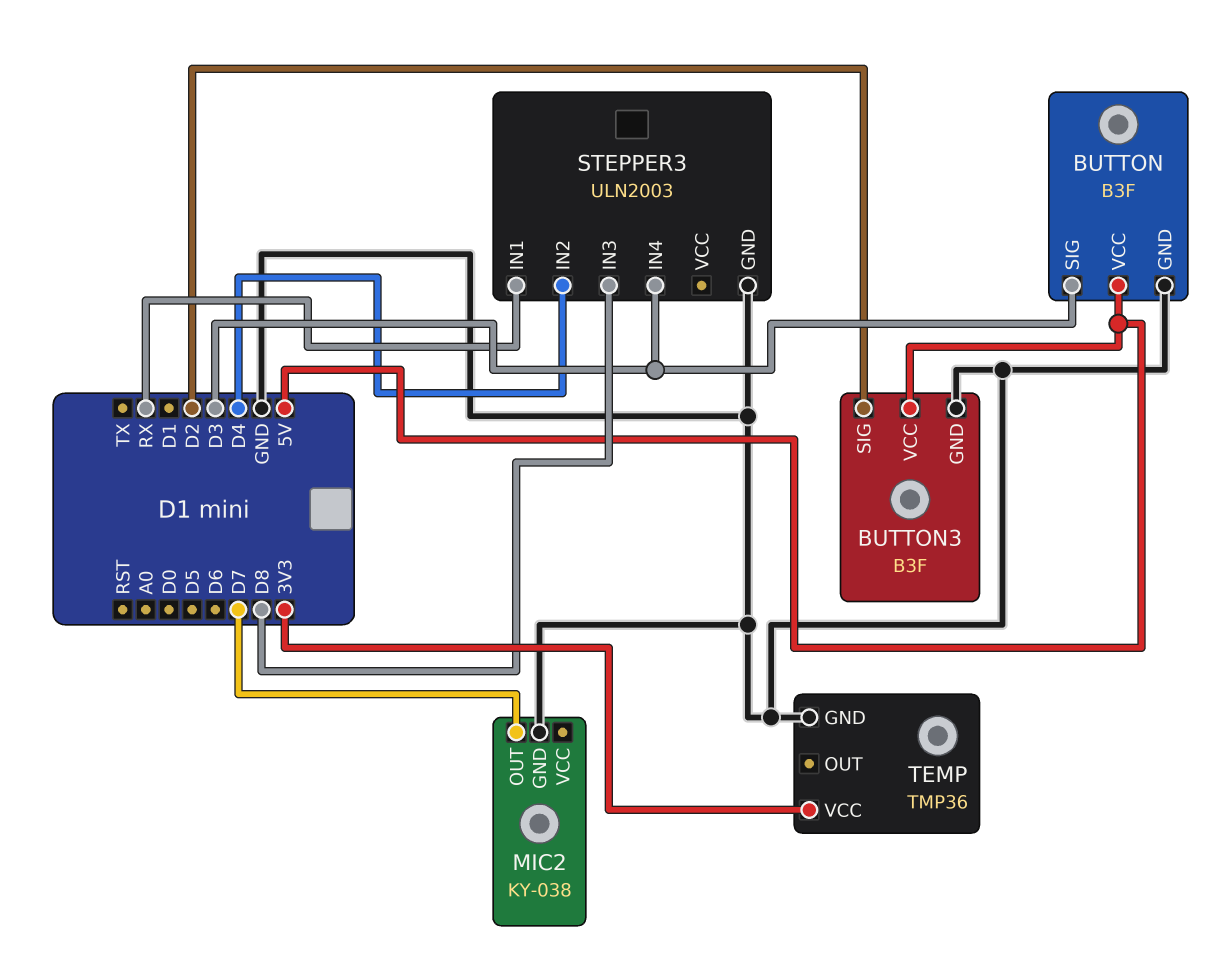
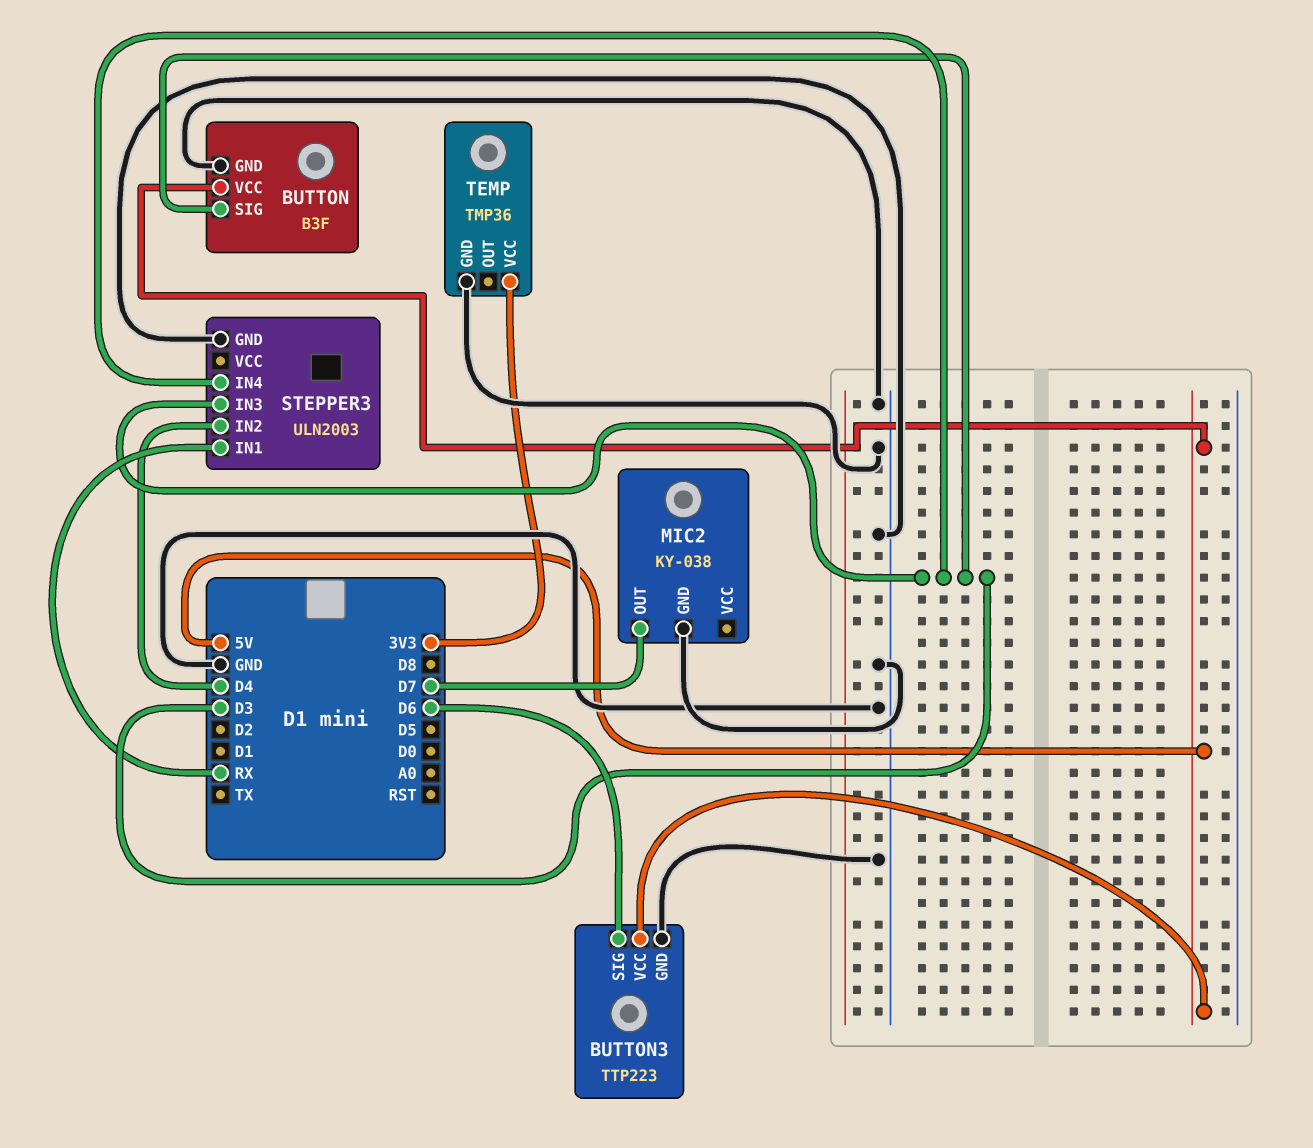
BUTTON3: B3F -> TTP223
BUTTON3 pin SIG: D2 -> D6
STEPPER3 pin IN3: D8 -> D3

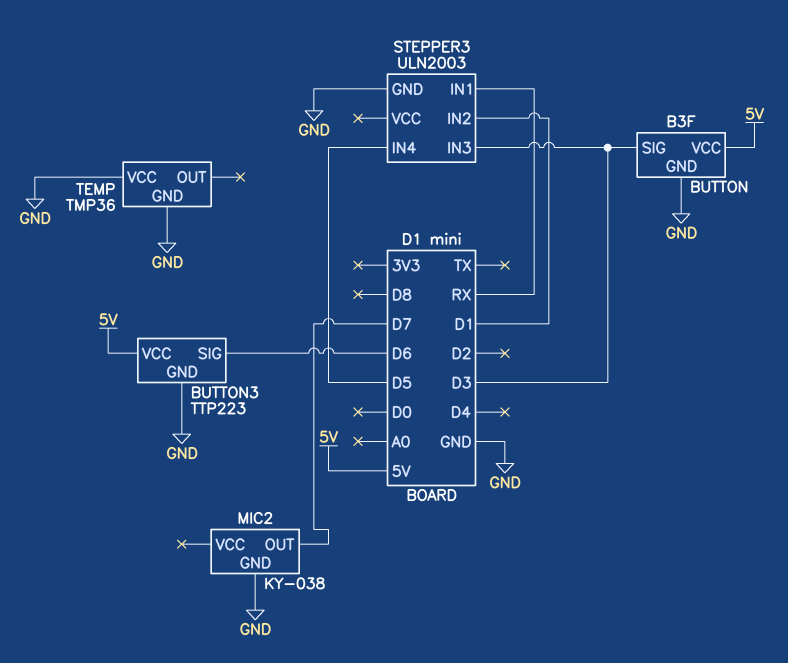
STEPPER3 pin IN2: D4 -> D1
STEPPER3 pin IN4: D3 -> D5
TEMP pin VCC: 3V3 -> GND

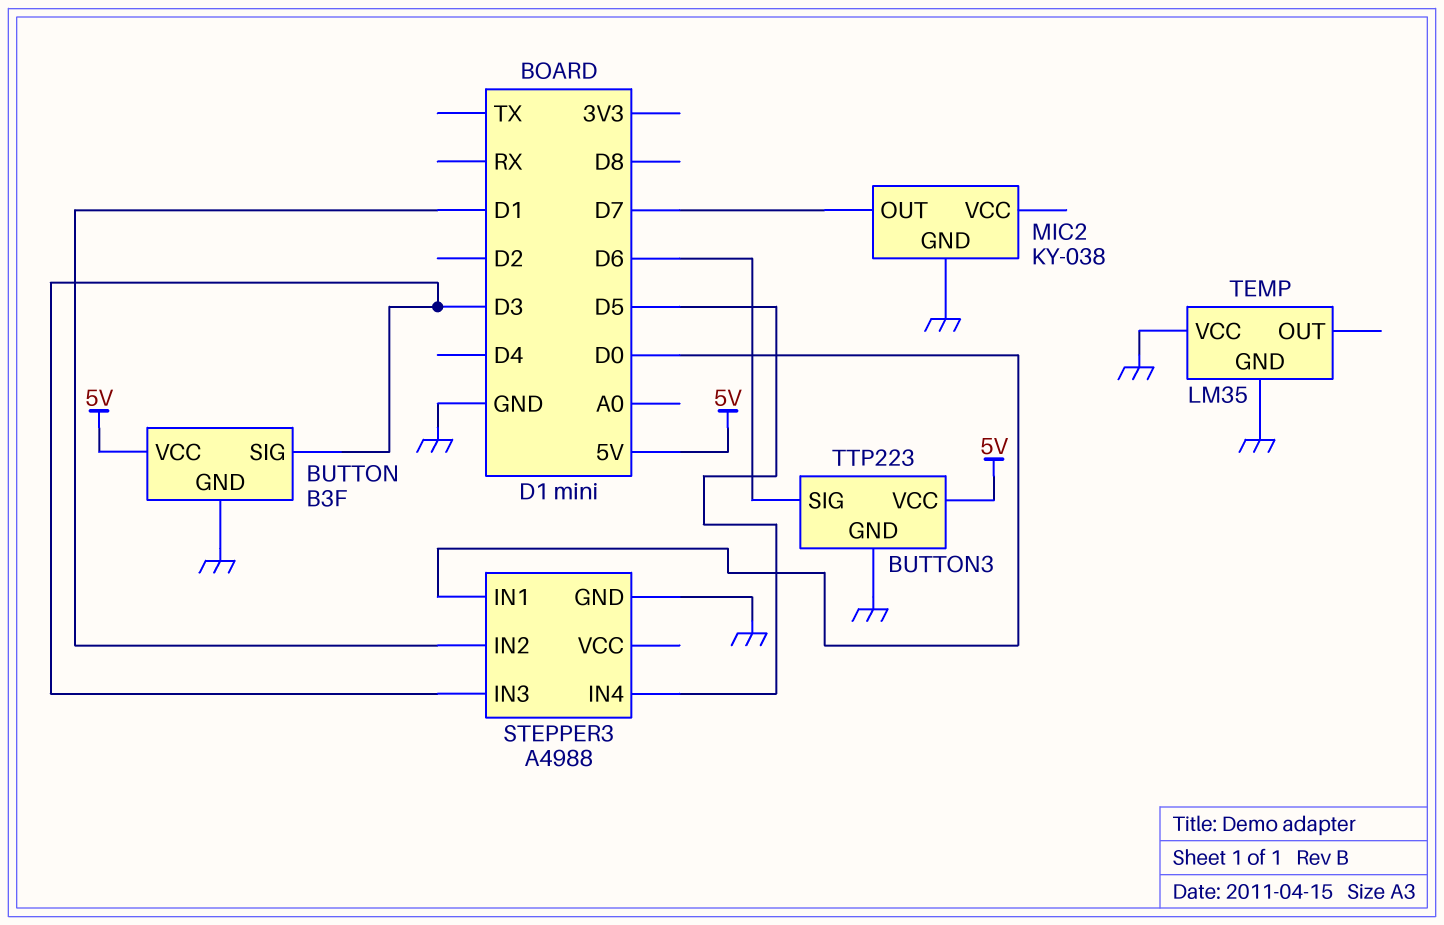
STEPPER3: ULN2003 -> A4988
STEPPER3 pin IN1: RX -> D0
TEMP: TMP36 -> LM35

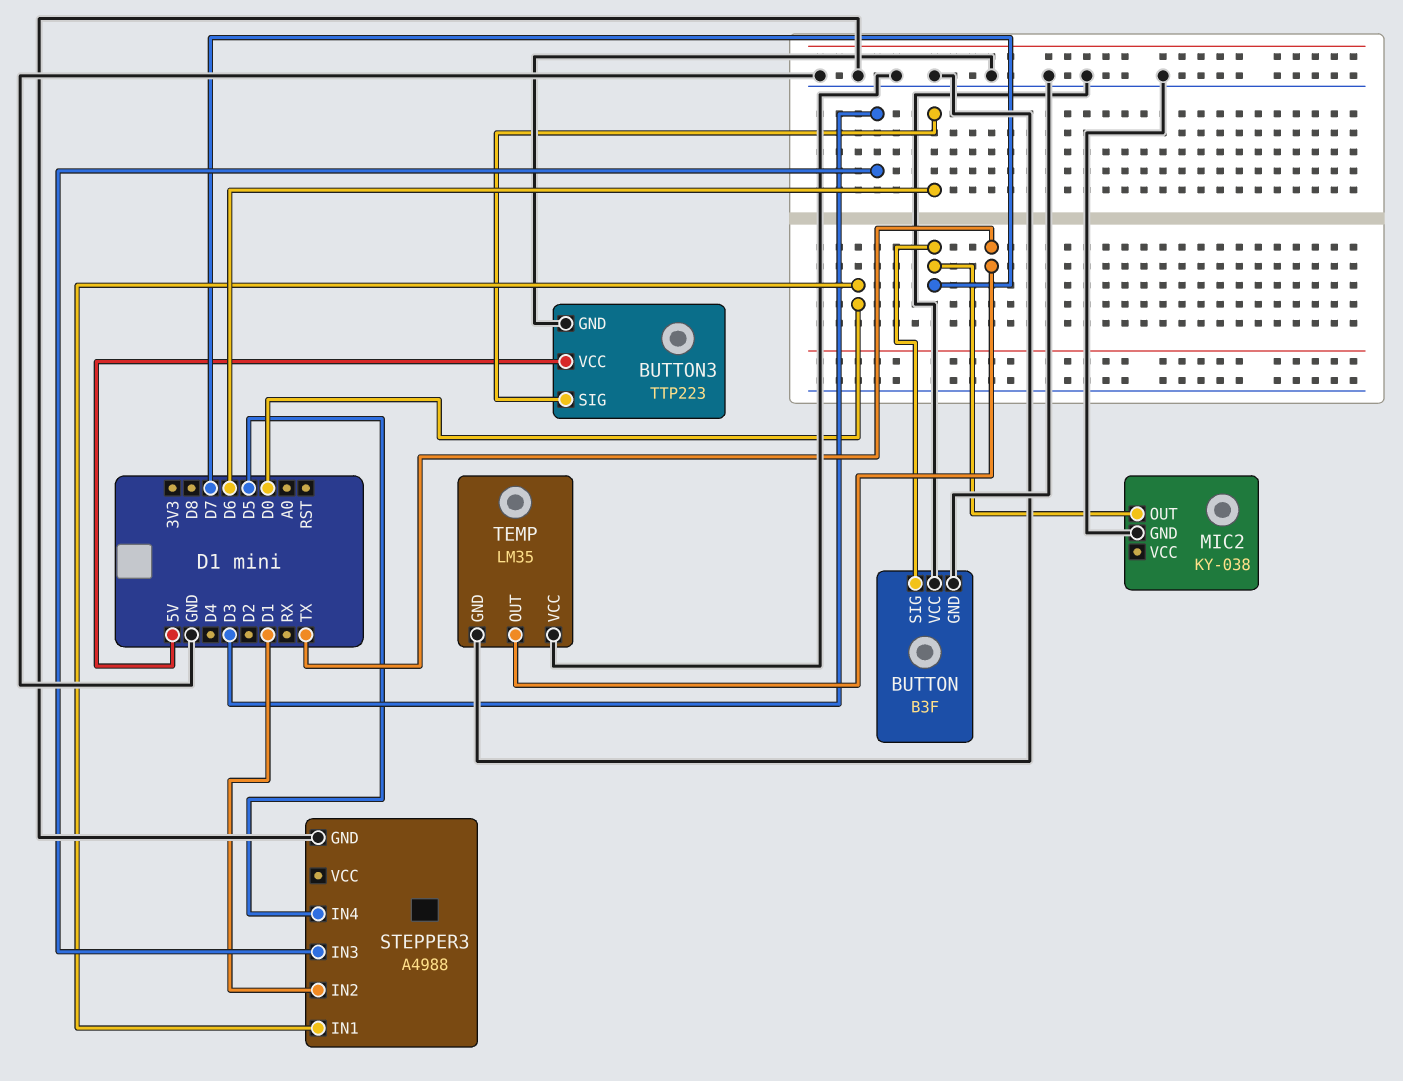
BUTTON pin SIG: D3 -> D7
BUTTON pin VCC: 5V -> GND
TEMP pin OUT: none -> TX

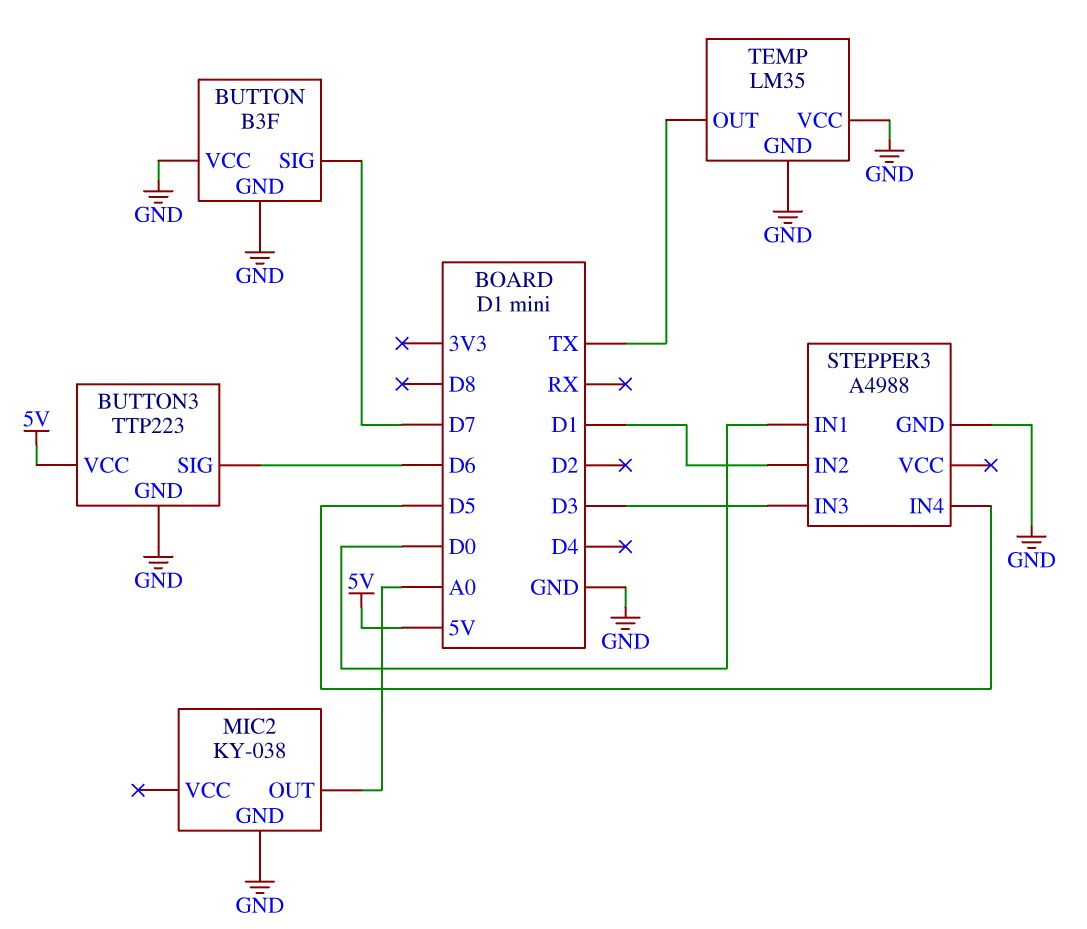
MIC2 pin OUT: D7 -> A0

